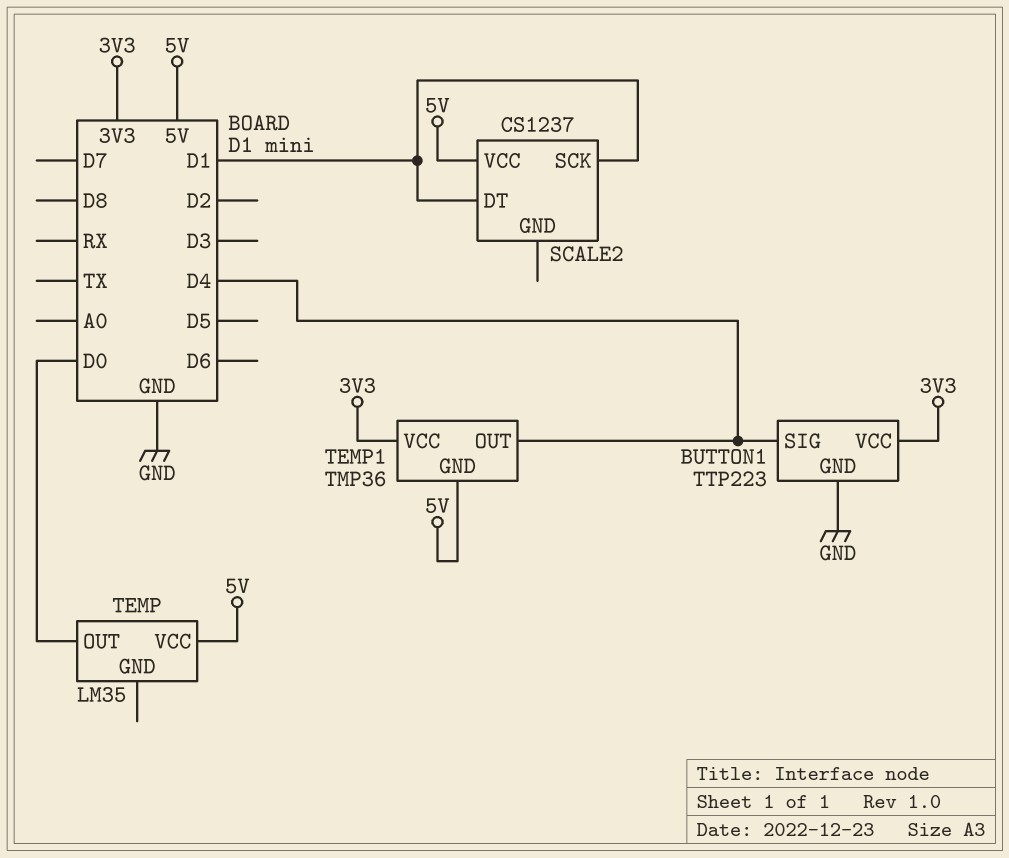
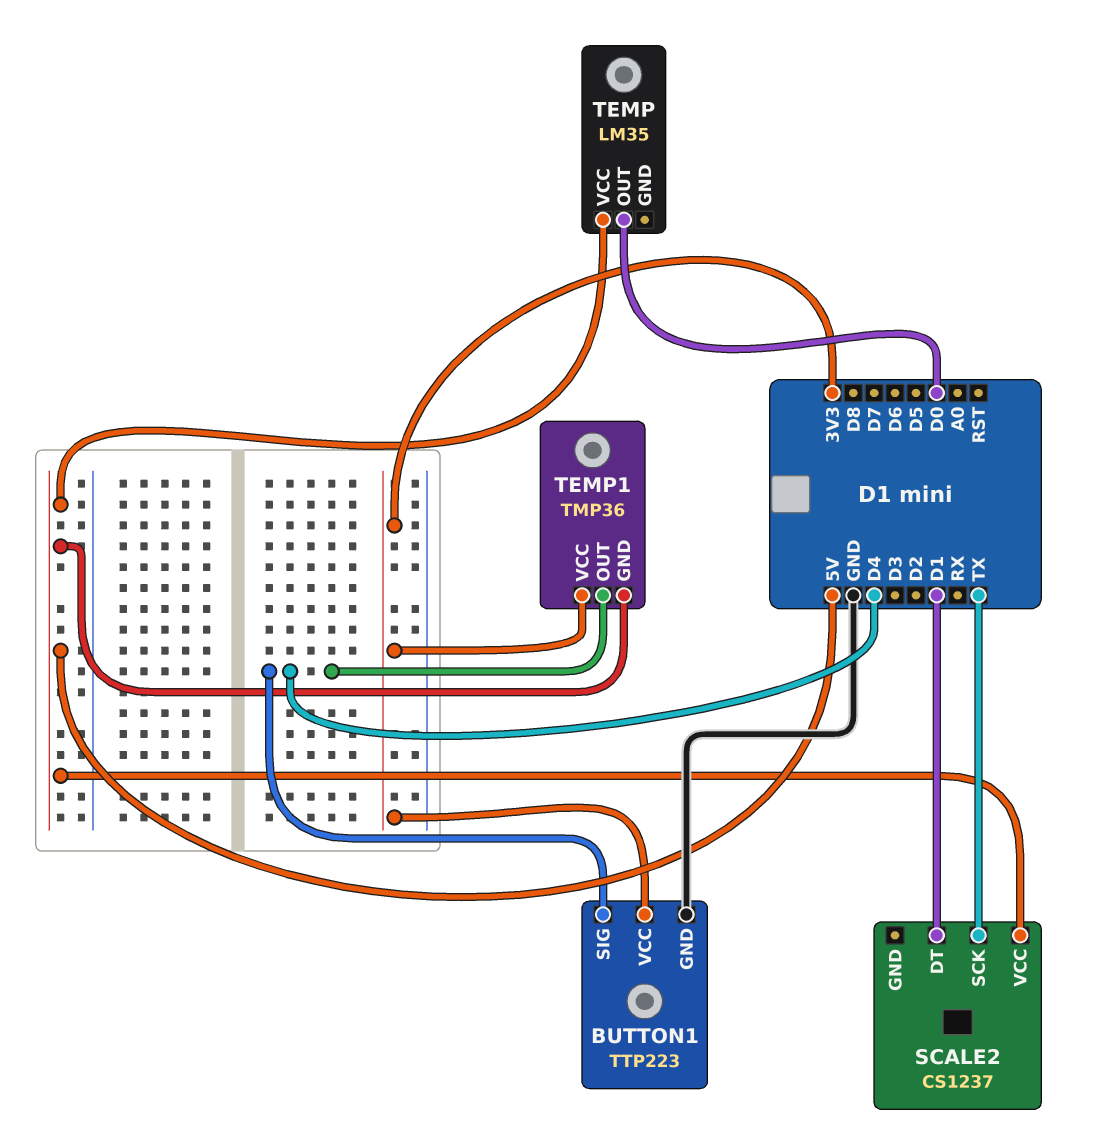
SCALE2 pin SCK: D1 -> TX

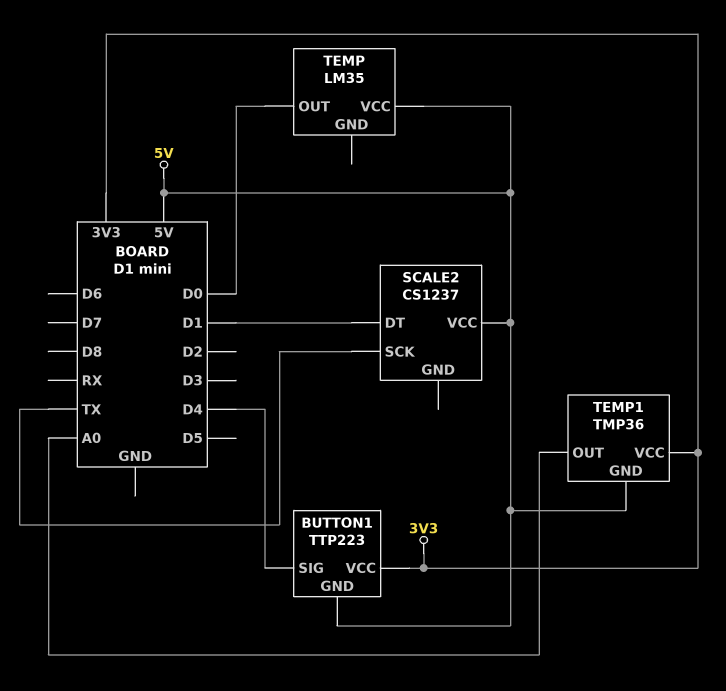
BUTTON1 pin GND: GND -> 5V
TEMP1 pin OUT: D4 -> A0

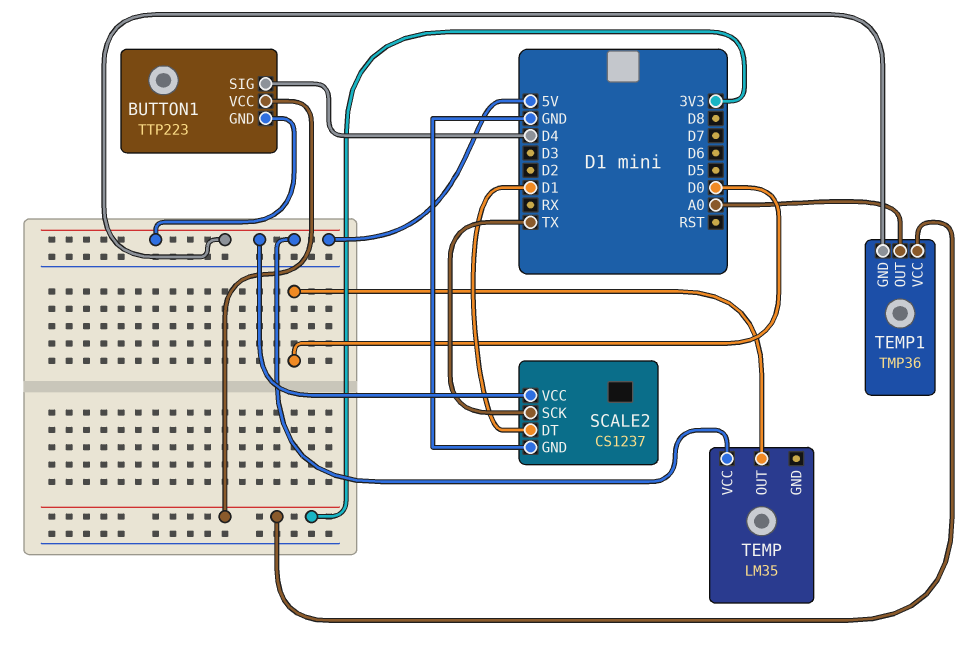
SCALE2 pin GND: none -> GND

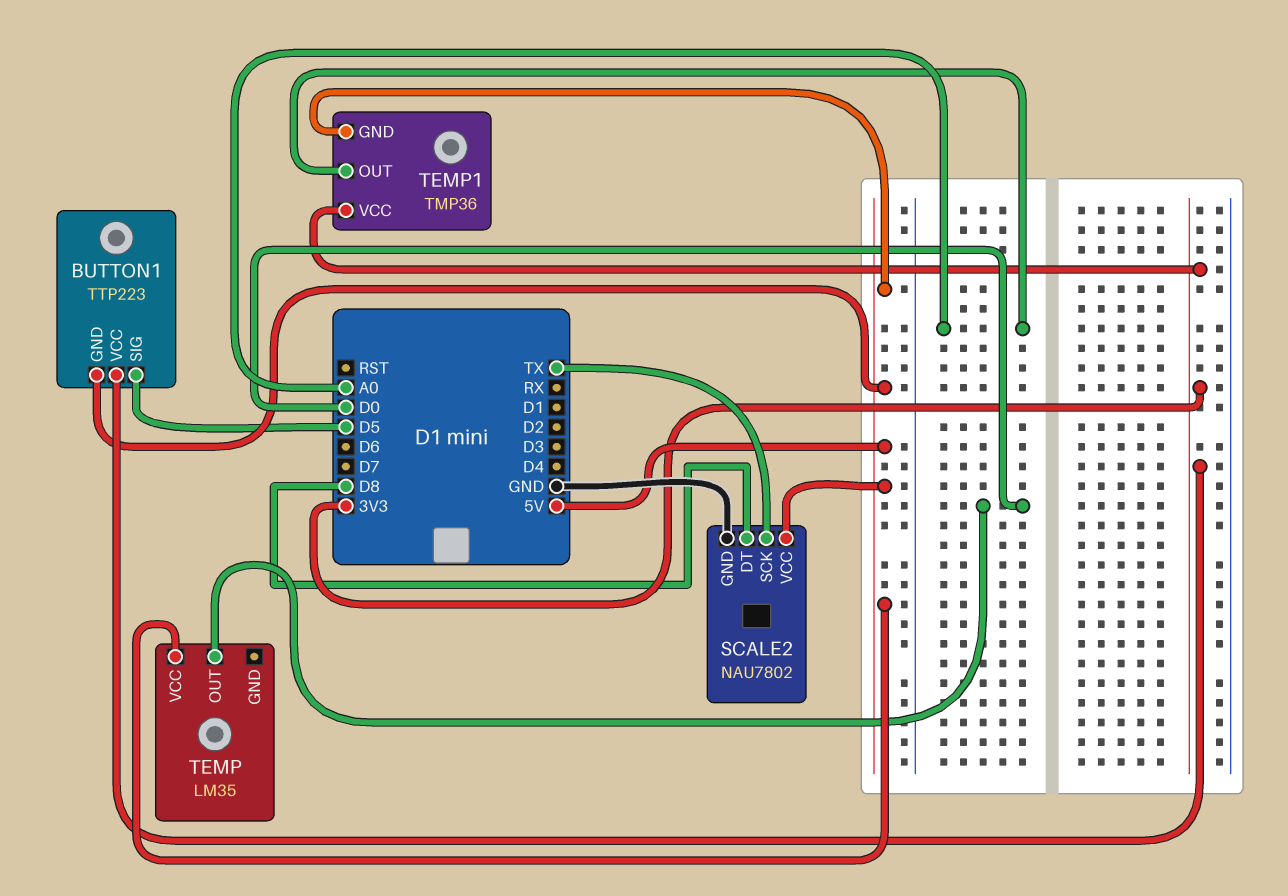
BUTTON1 pin SIG: D4 -> D5
SCALE2: CS1237 -> NAU7802
SCALE2 pin DT: D1 -> D8

